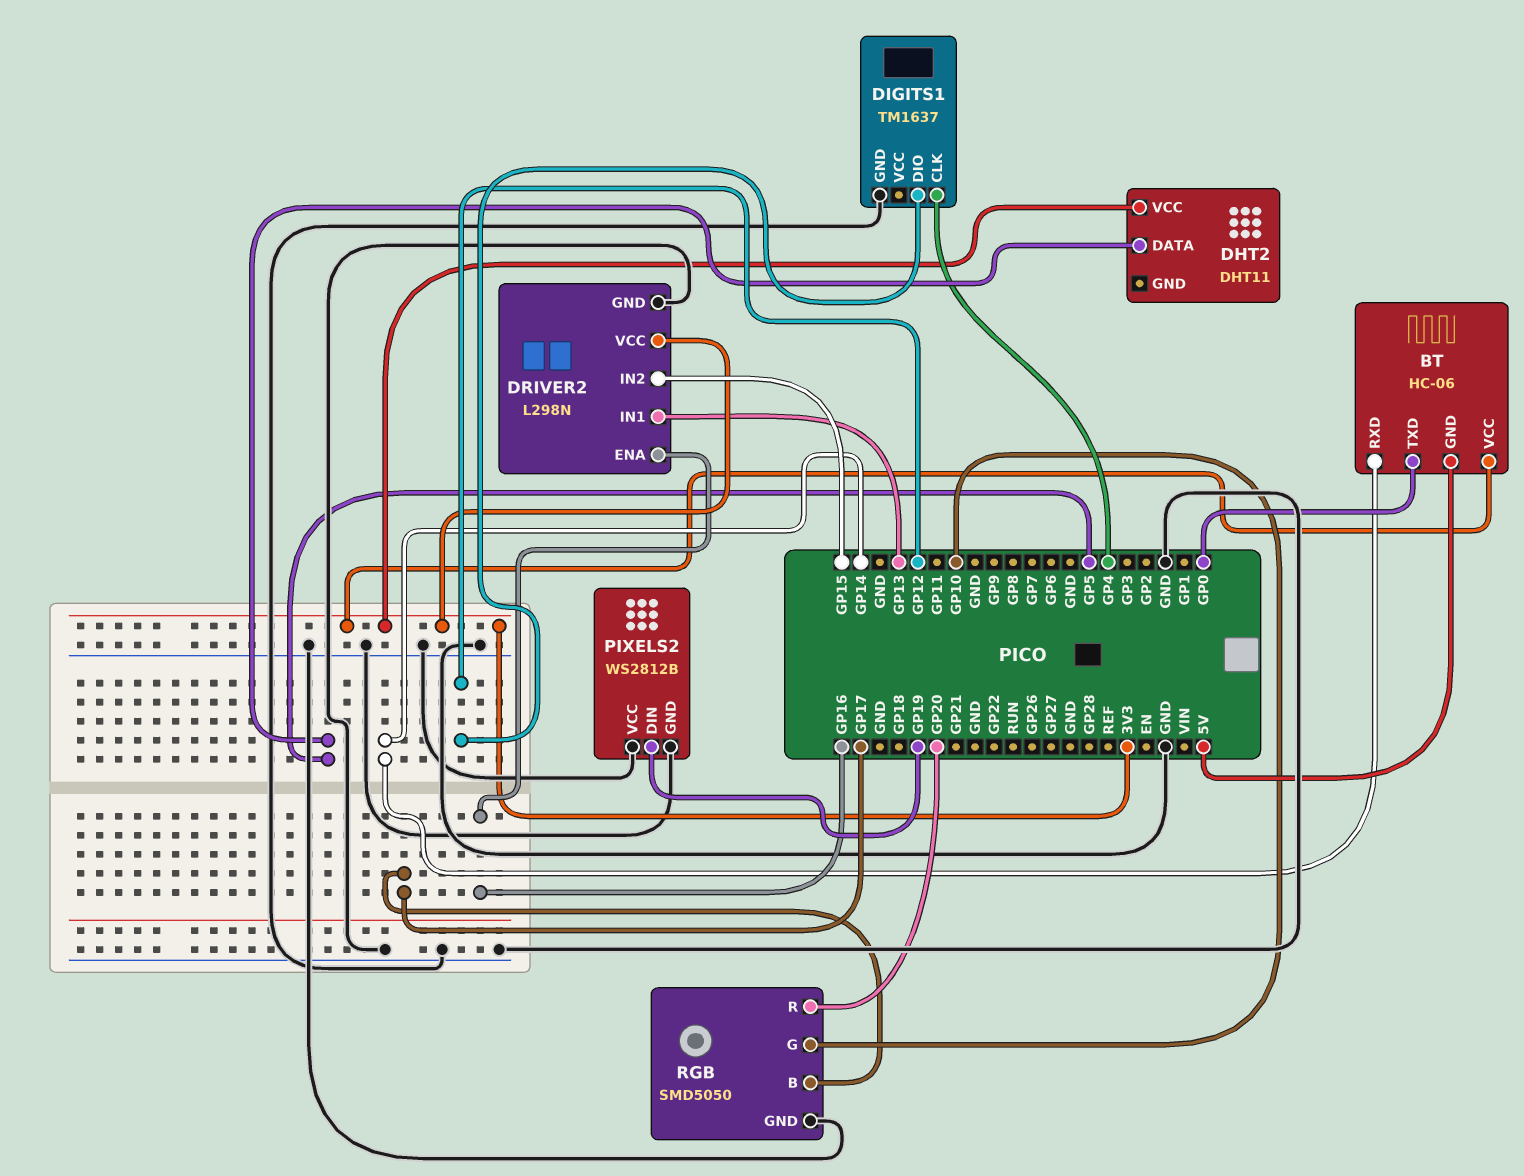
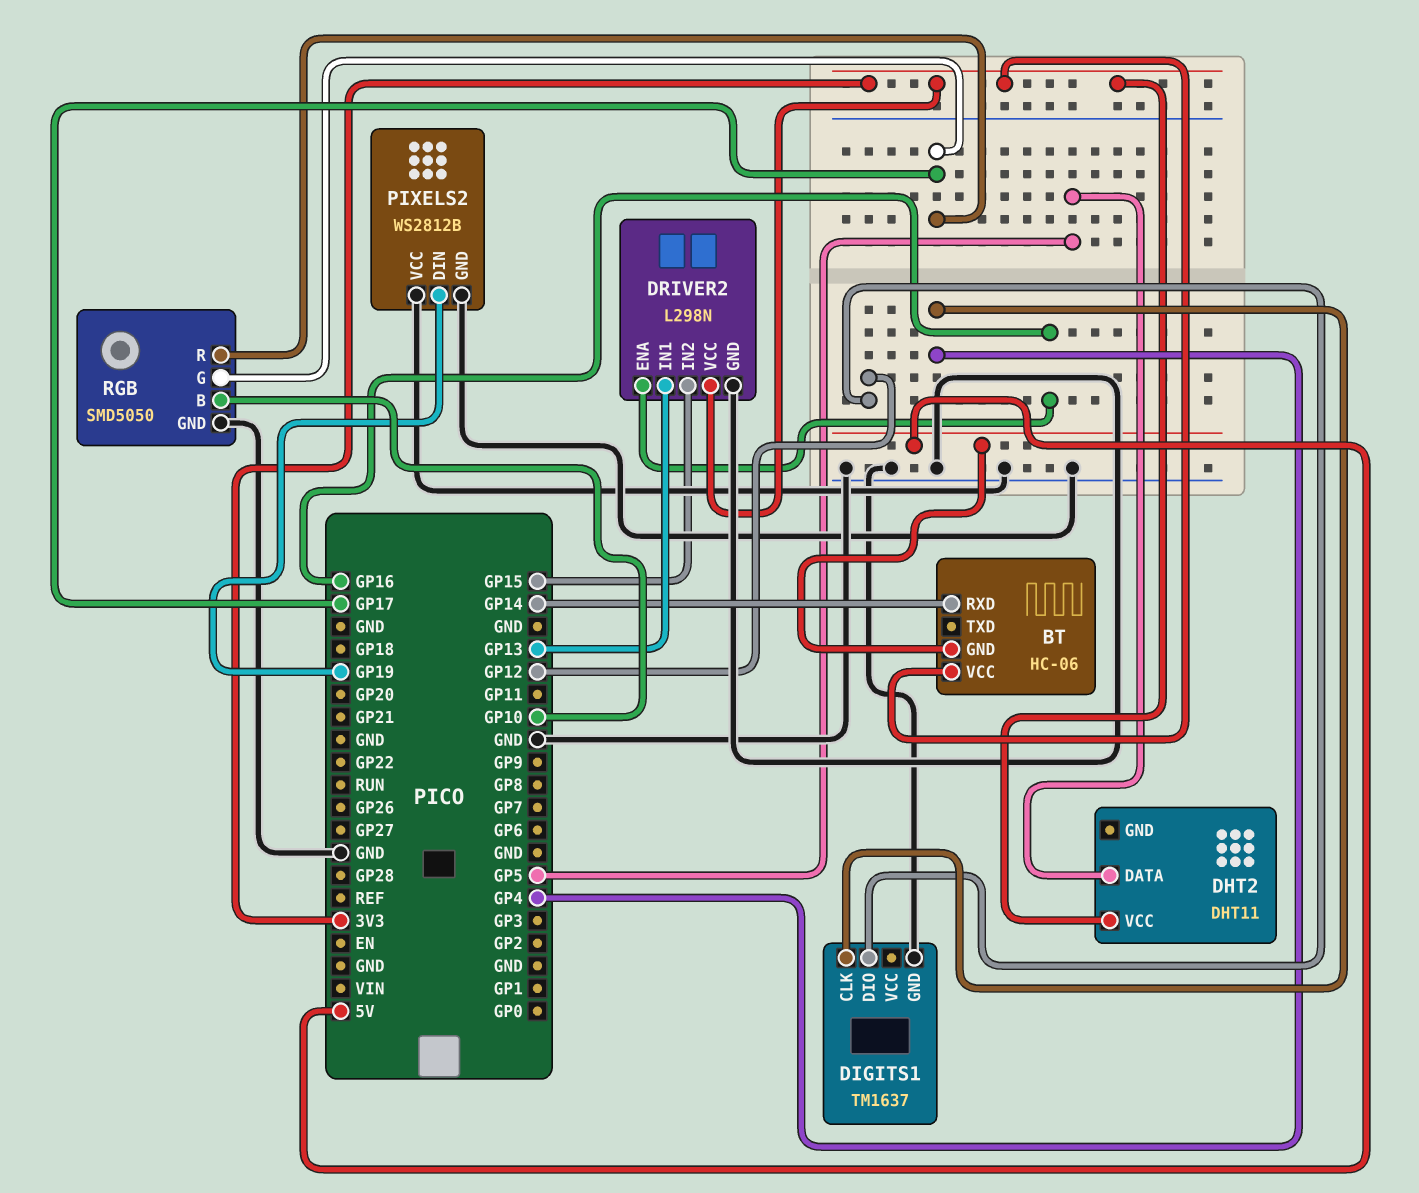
BT pin TXD: GP0 -> none
RGB pin B: GP17 -> GP10
RGB pin G: GP10 -> GP17
RGB pin R: GP20 -> GP17

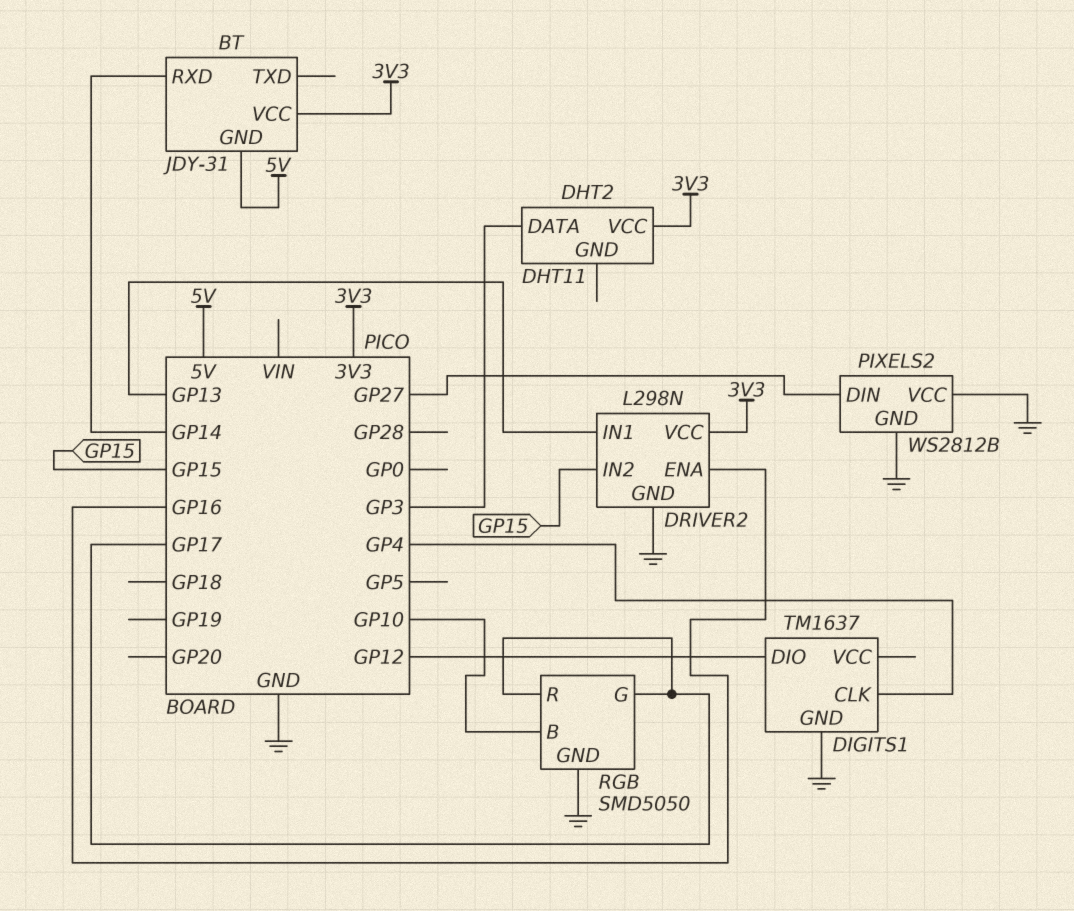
BT: HC-06 -> JDY-31
DHT2 pin DATA: GP5 -> GP3
PIXELS2 pin DIN: GP19 -> GP27

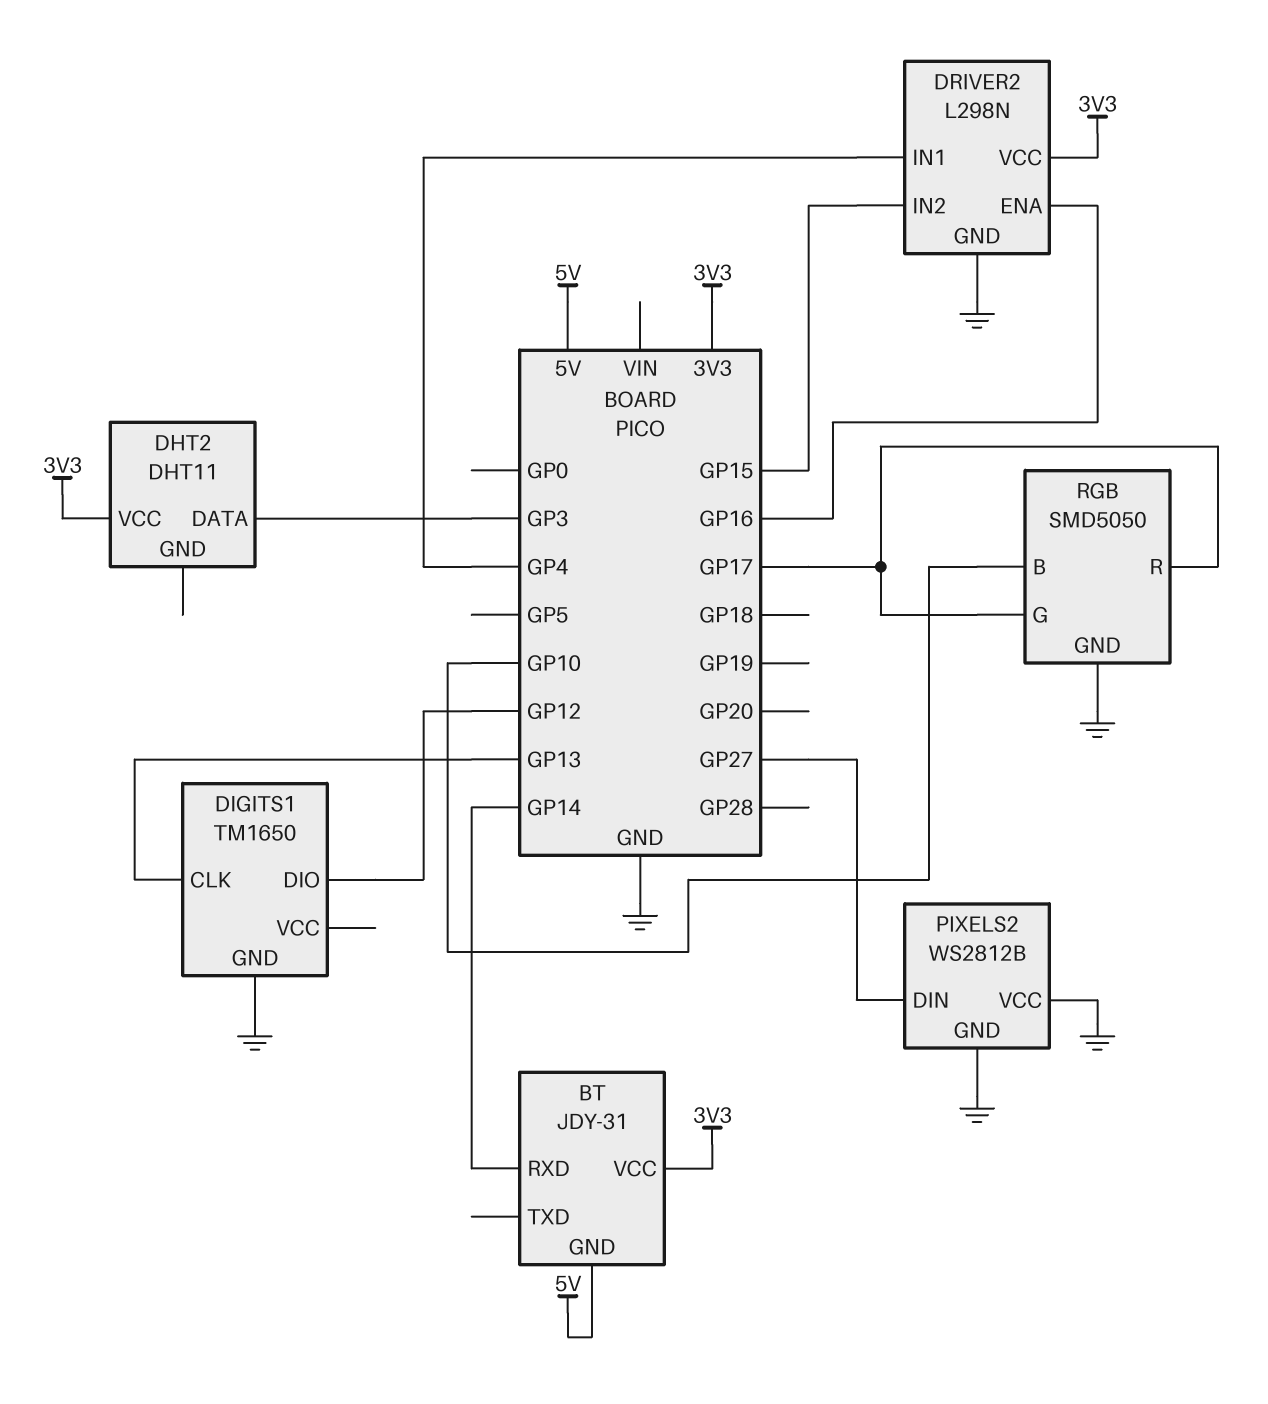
DIGITS1: TM1637 -> TM1650
DIGITS1 pin CLK: GP4 -> GP13
DRIVER2 pin IN1: GP13 -> GP4

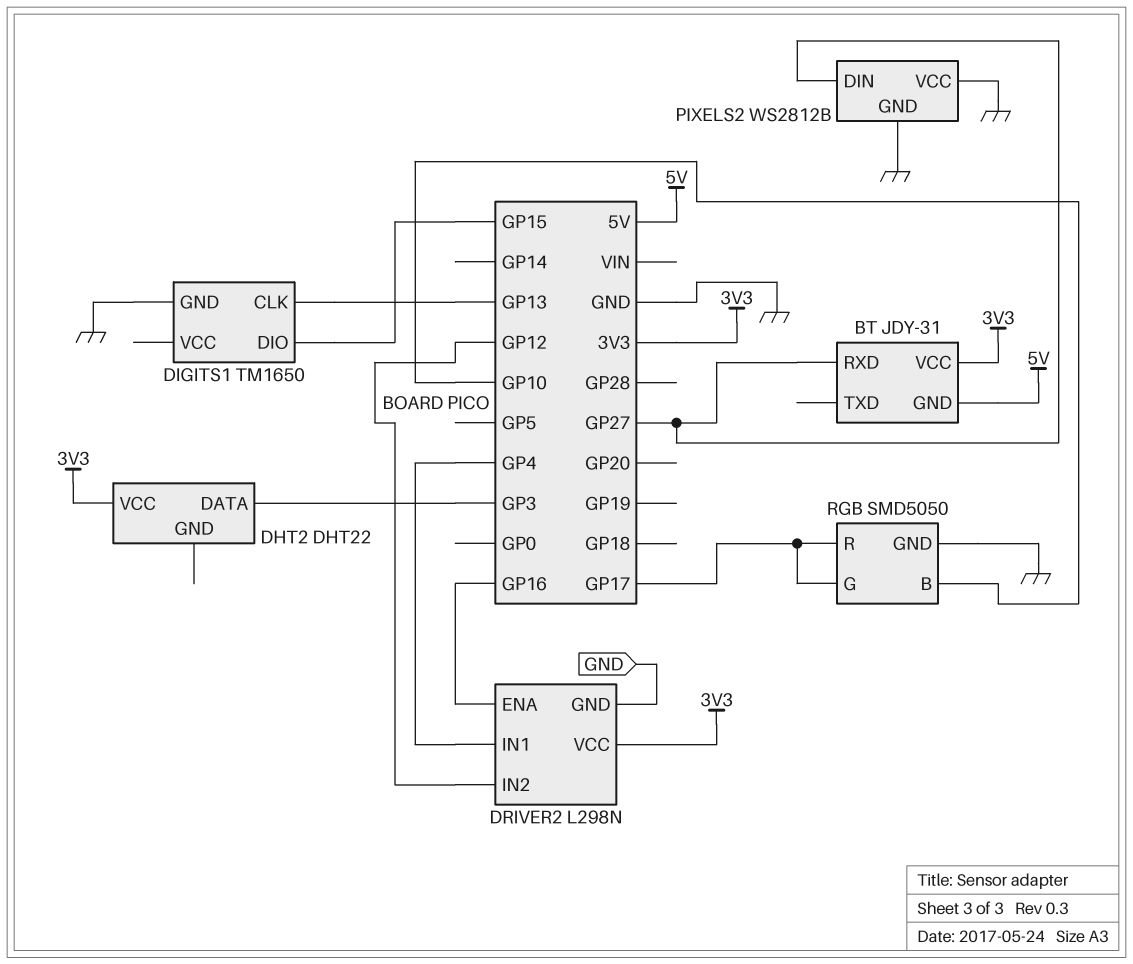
BT pin RXD: GP14 -> GP27
DHT2: DHT11 -> DHT22
DIGITS1 pin DIO: GP12 -> GP15
DRIVER2 pin IN2: GP15 -> GP12

